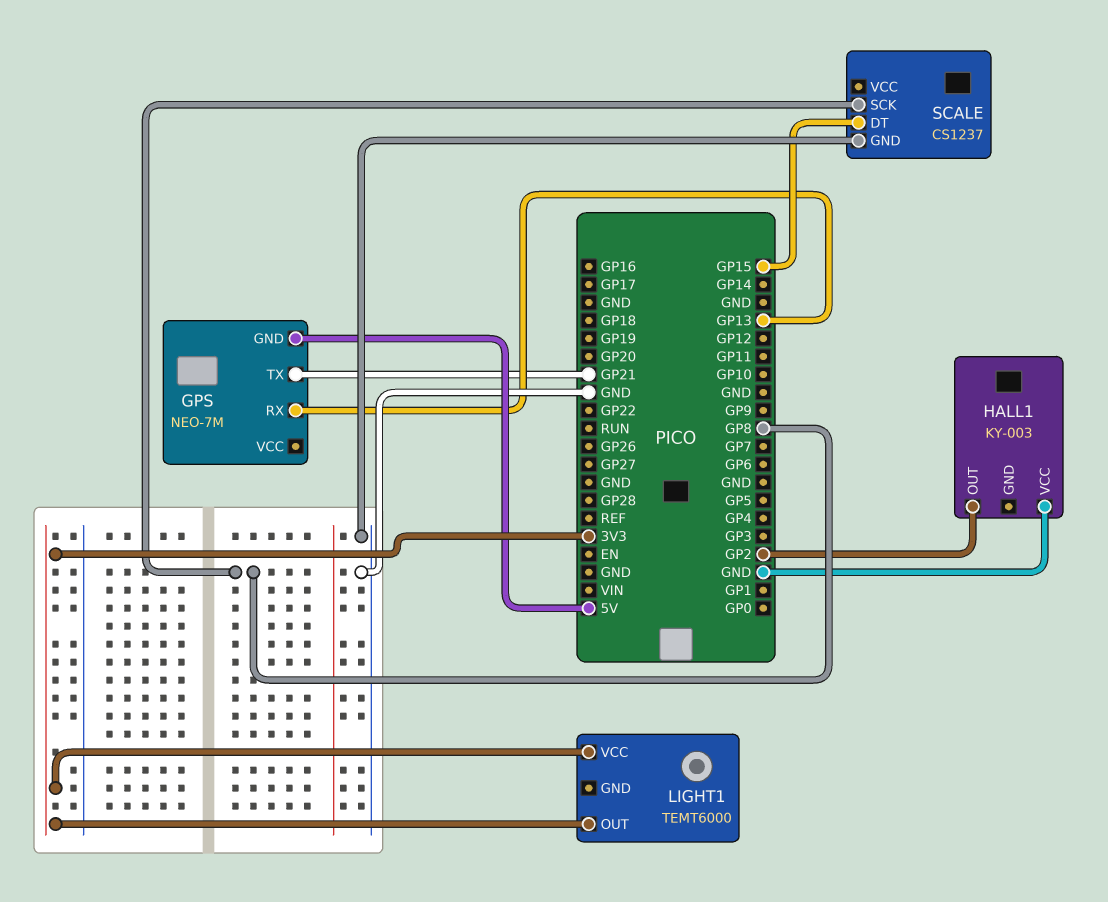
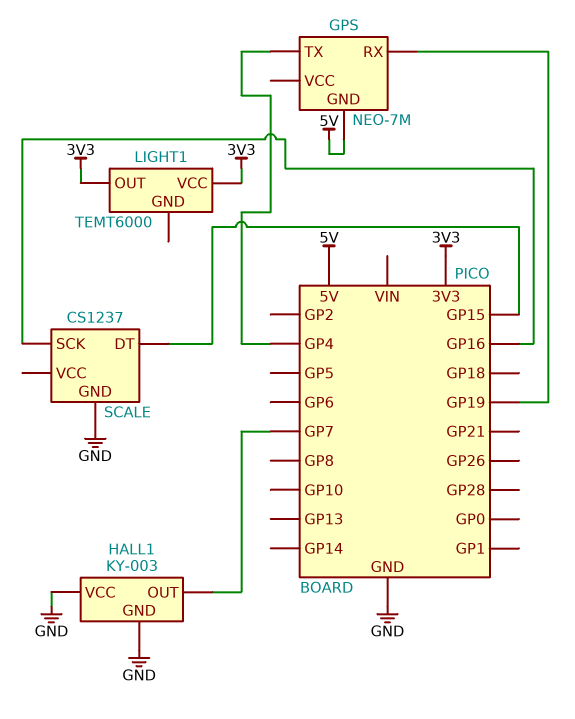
GPS pin RX: GP13 -> GP19
GPS pin TX: GP21 -> GP4
HALL1 pin GND: none -> GND
HALL1 pin OUT: GP2 -> GP7
SCALE pin SCK: GP8 -> GP16

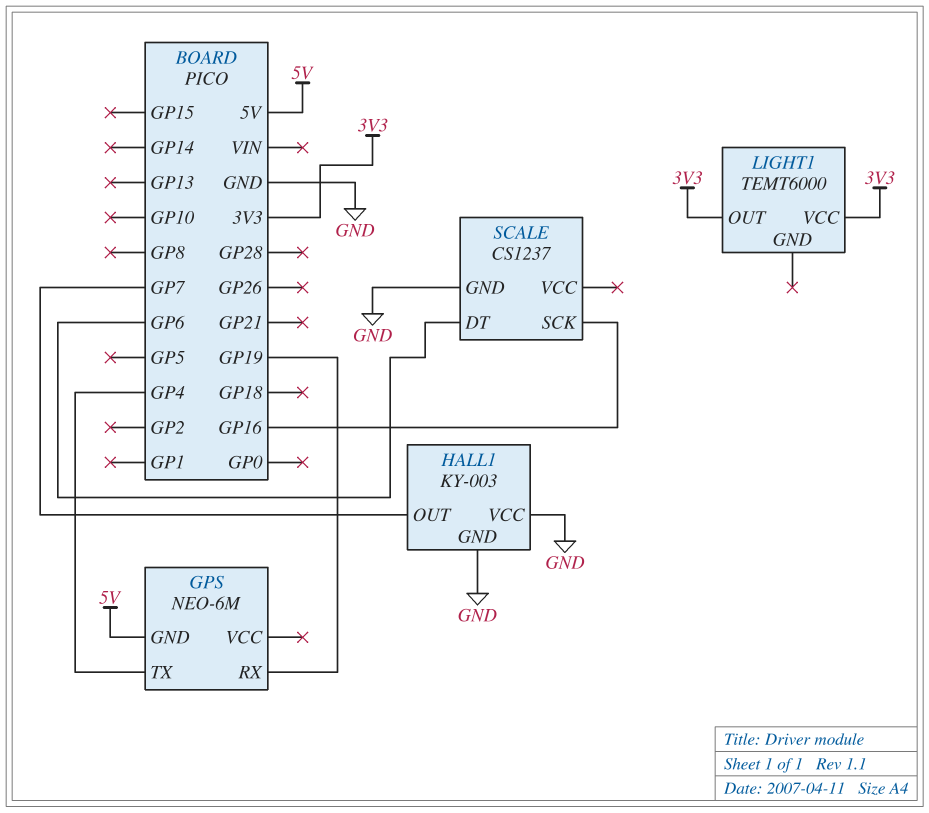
GPS: NEO-7M -> NEO-6M
SCALE pin DT: GP15 -> GP6

